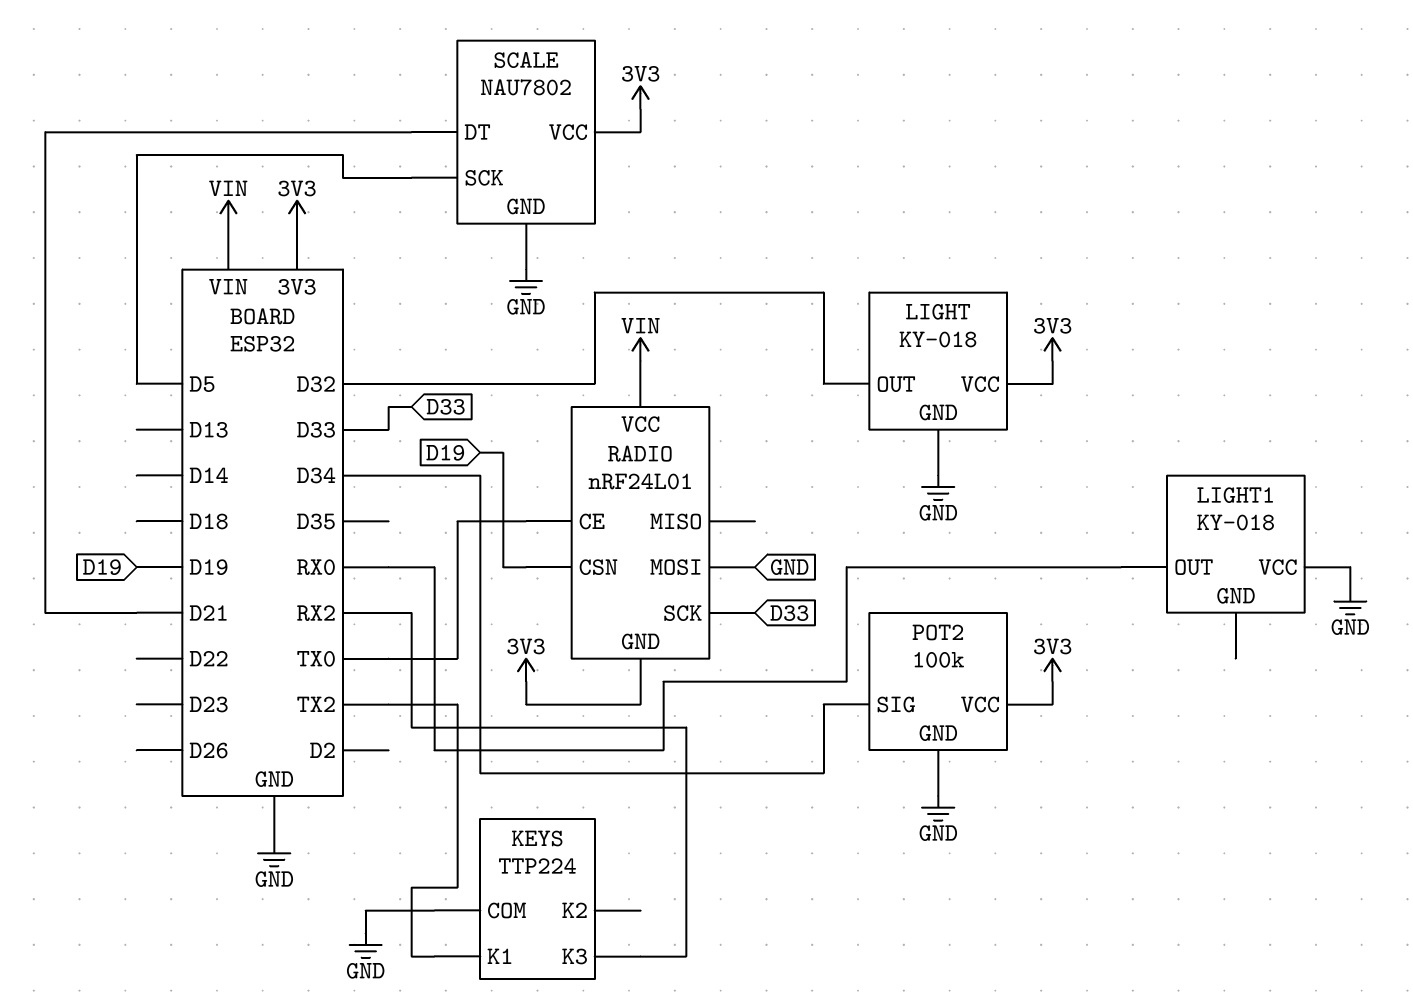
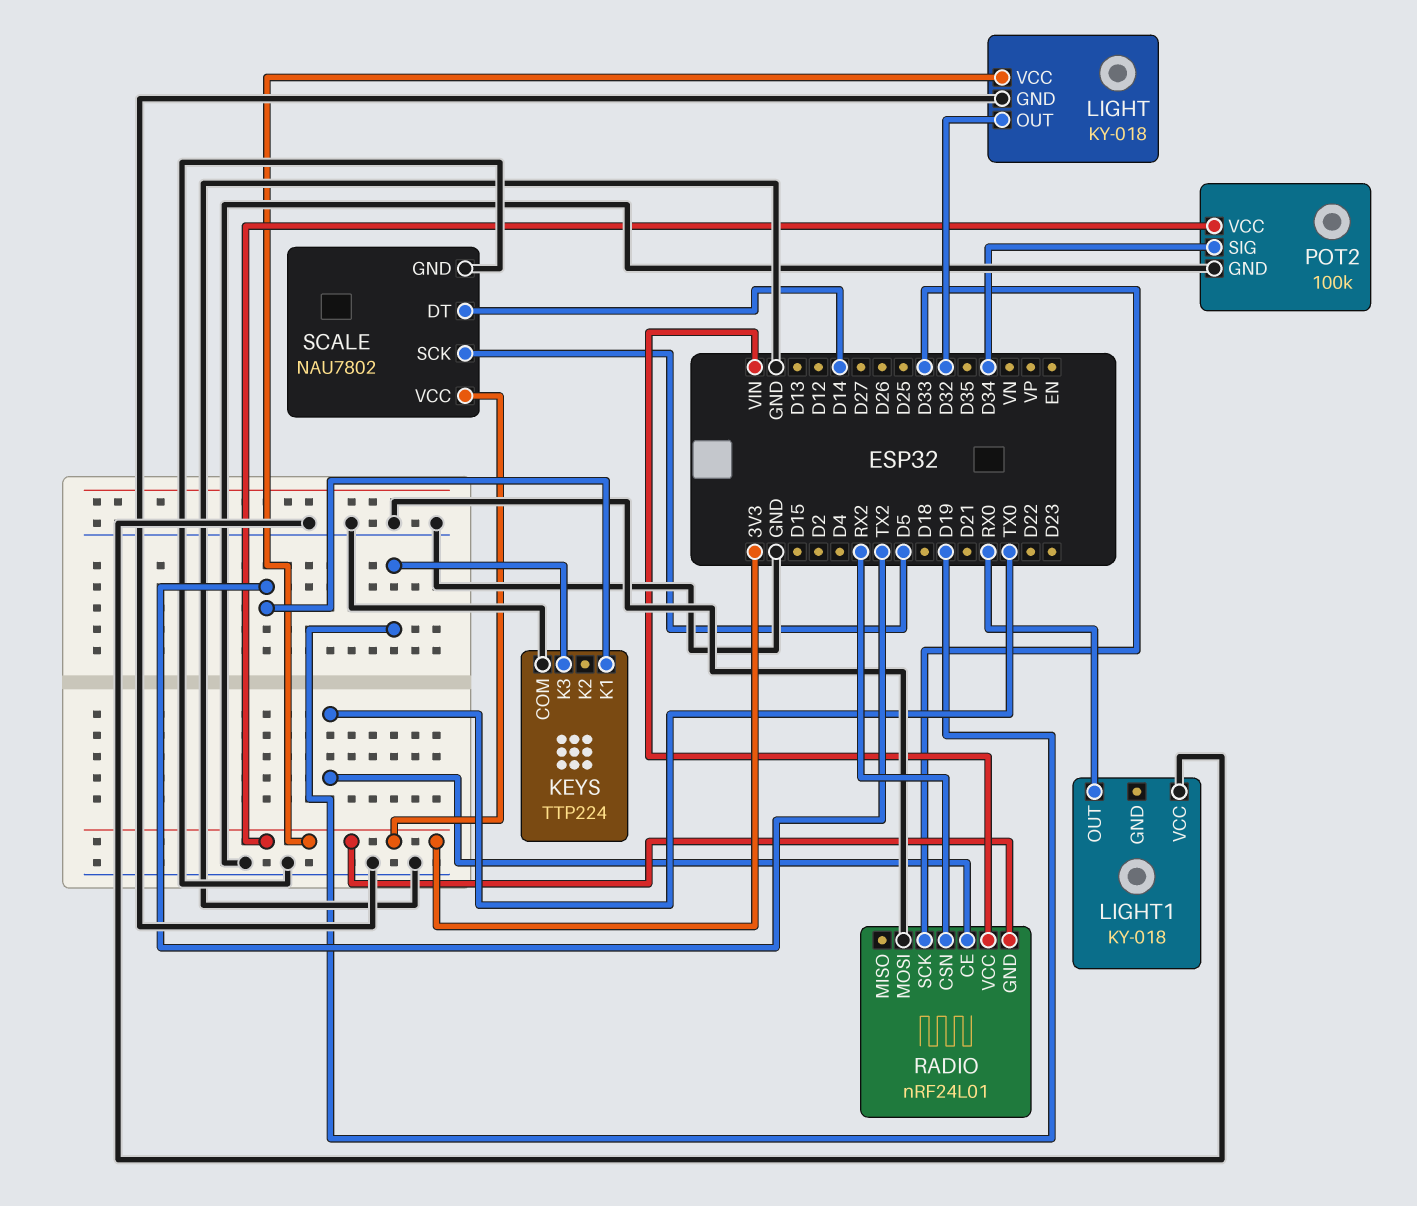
KEYS pin K3: RX2 -> D19
RADIO pin CSN: D19 -> RX2
SCALE pin DT: D21 -> D14

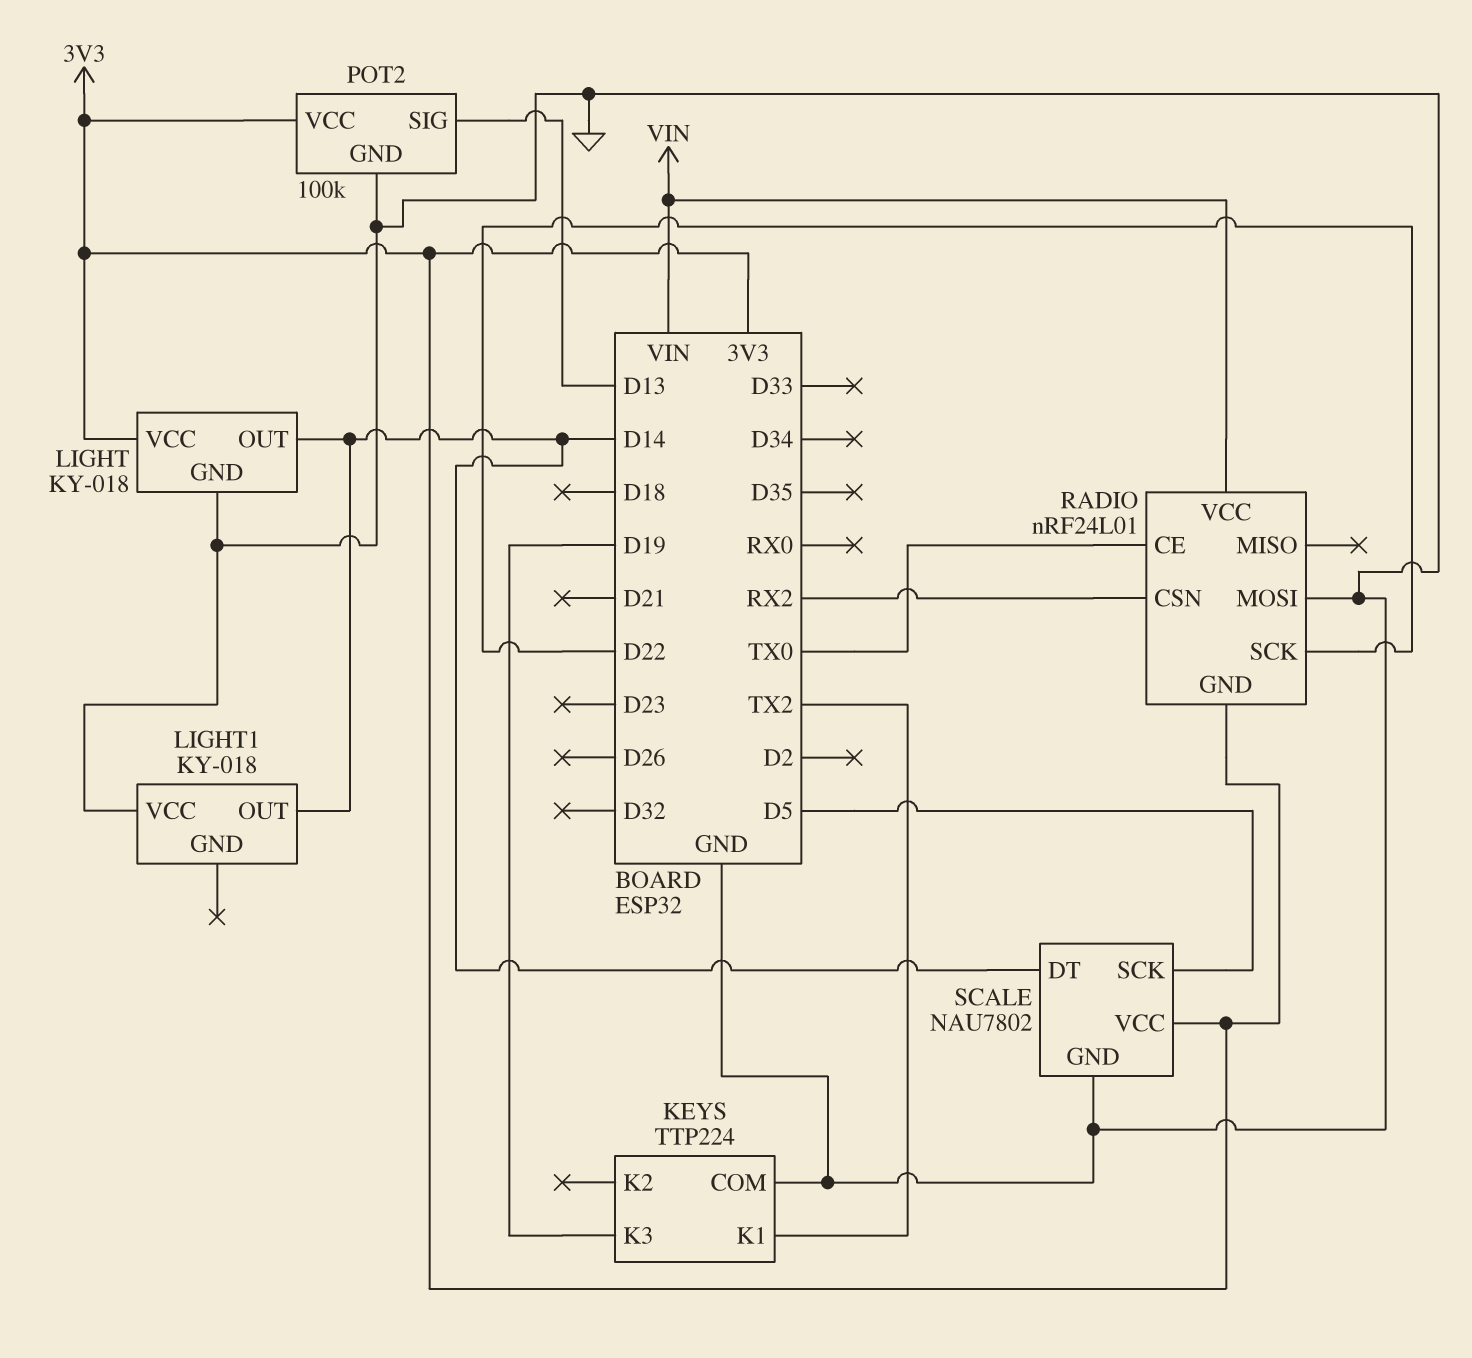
LIGHT pin OUT: D32 -> D14
LIGHT1 pin OUT: RX0 -> D14
POT2 pin SIG: D34 -> D13
RADIO pin SCK: D33 -> D22

